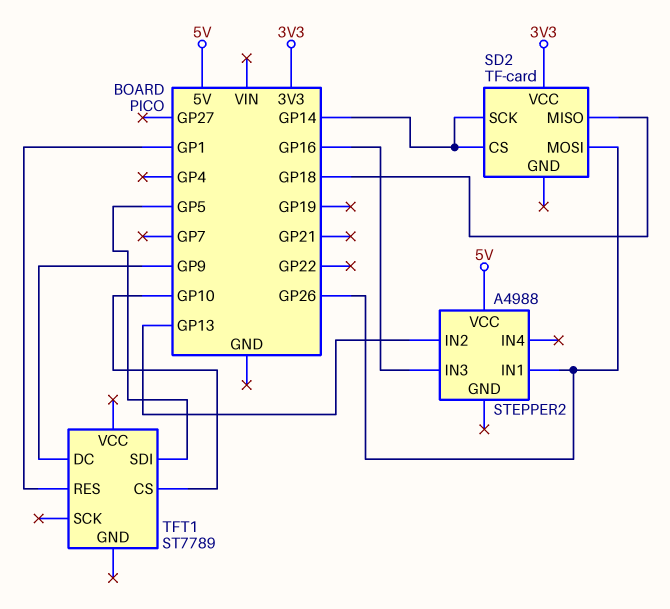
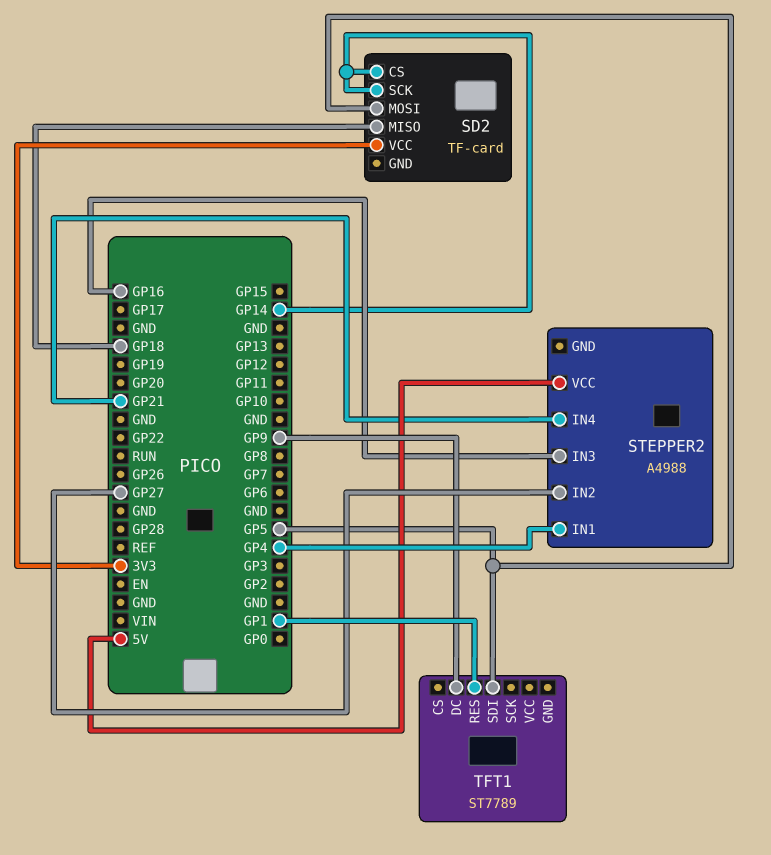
SD2 pin MOSI: GP26 -> GP5
STEPPER2 pin IN1: GP26 -> GP4
STEPPER2 pin IN2: GP13 -> GP27
STEPPER2 pin IN4: none -> GP21
TFT1 pin CS: GP10 -> none

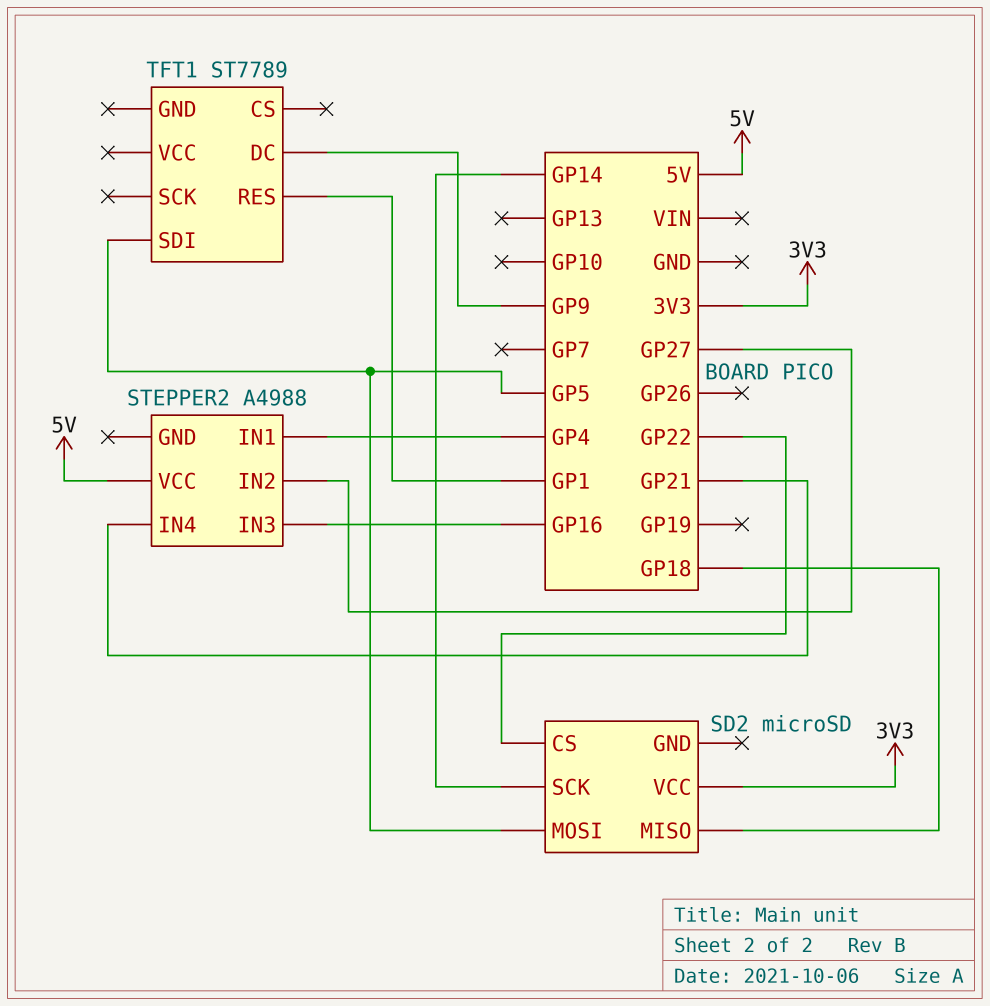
SD2: TF-card -> microSD
SD2 pin CS: GP14 -> GP22

